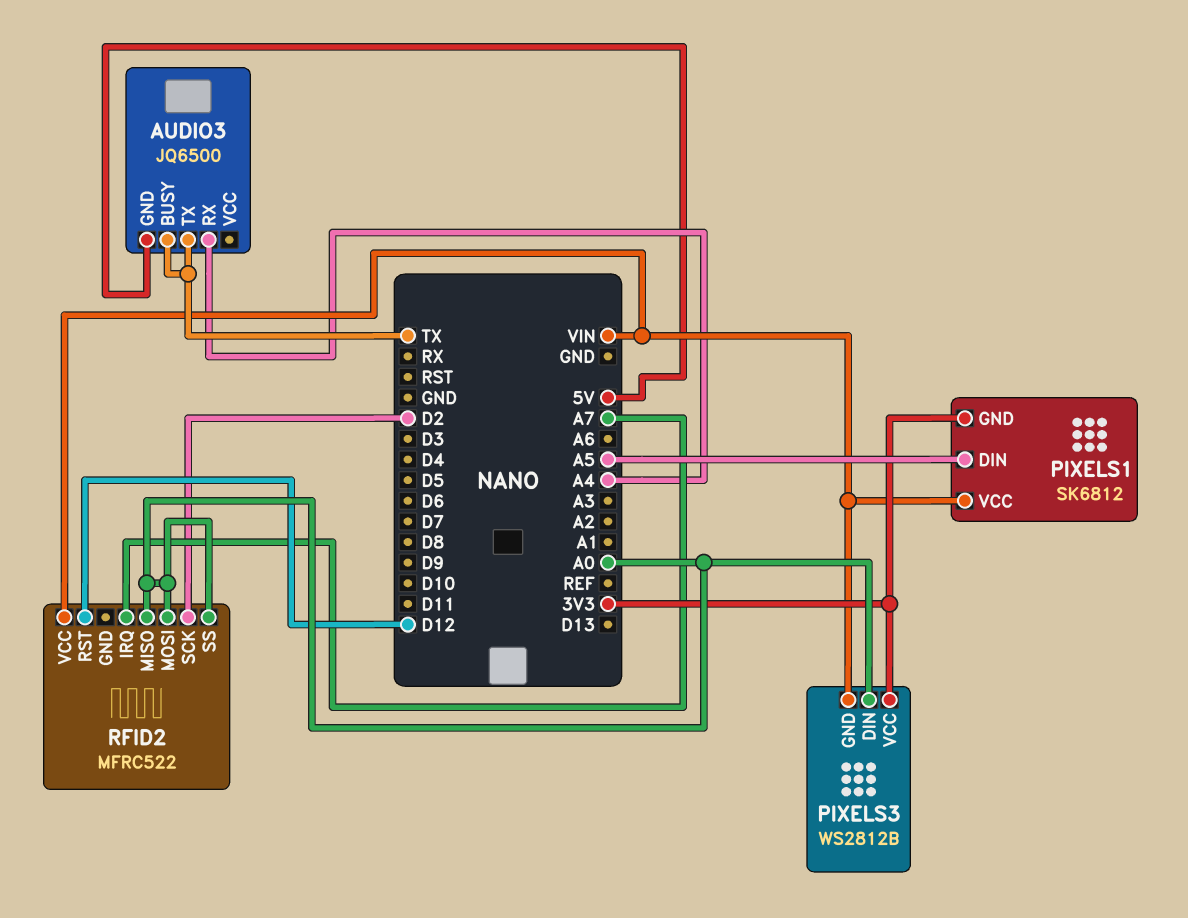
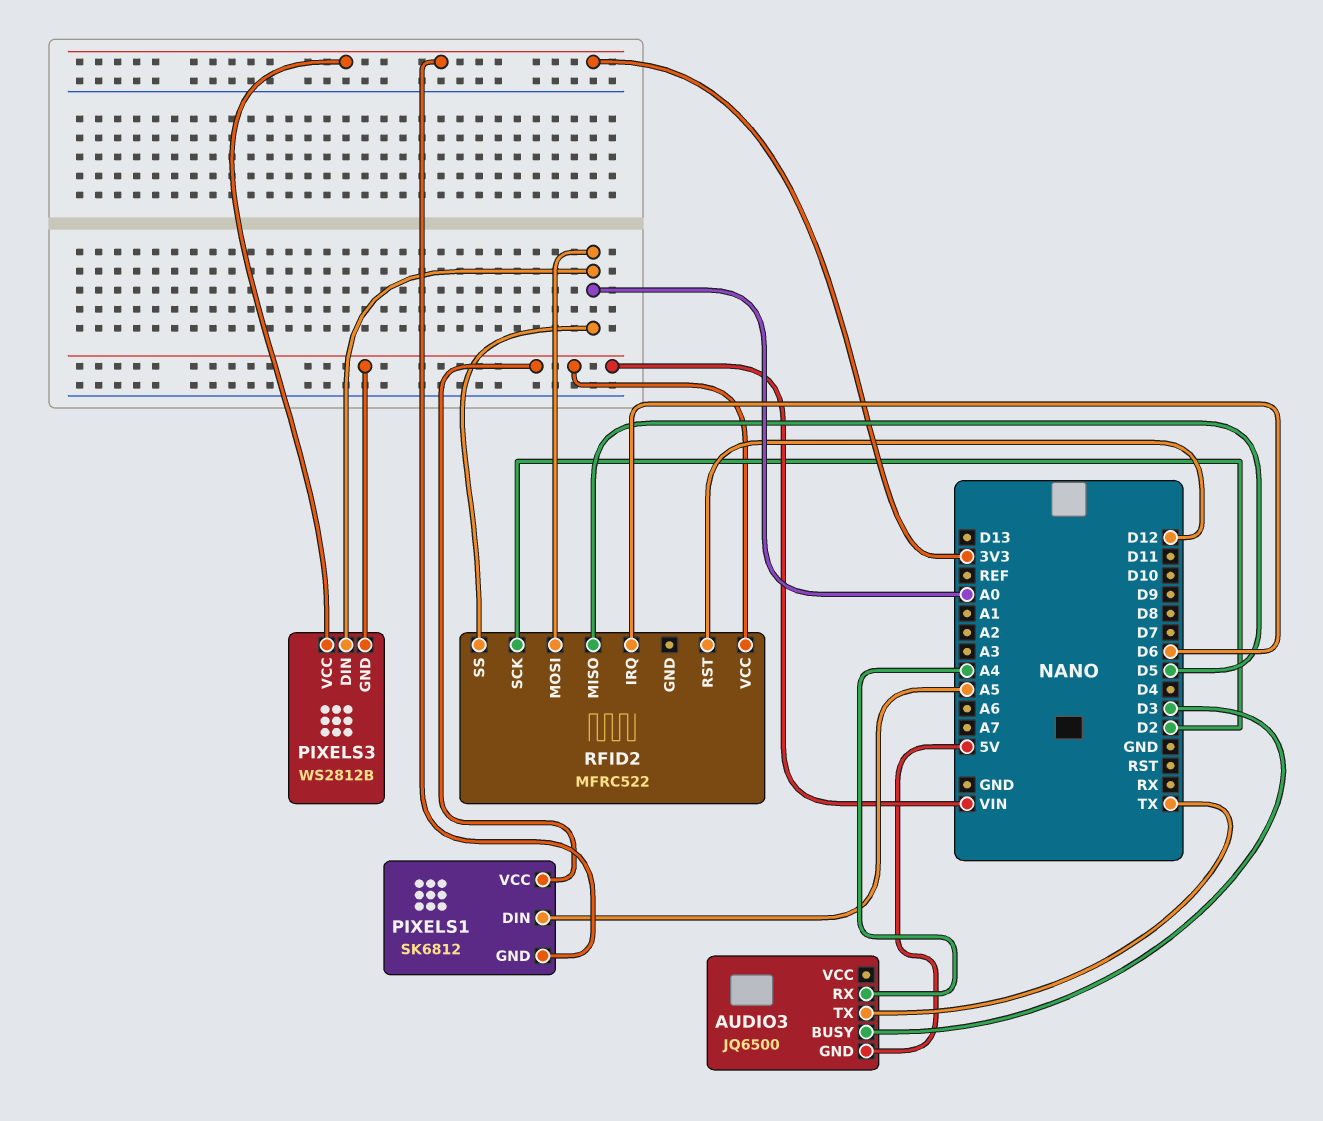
AUDIO3 pin BUSY: TX -> D3
RFID2 pin IRQ: A7 -> D6
RFID2 pin MISO: A0 -> D5

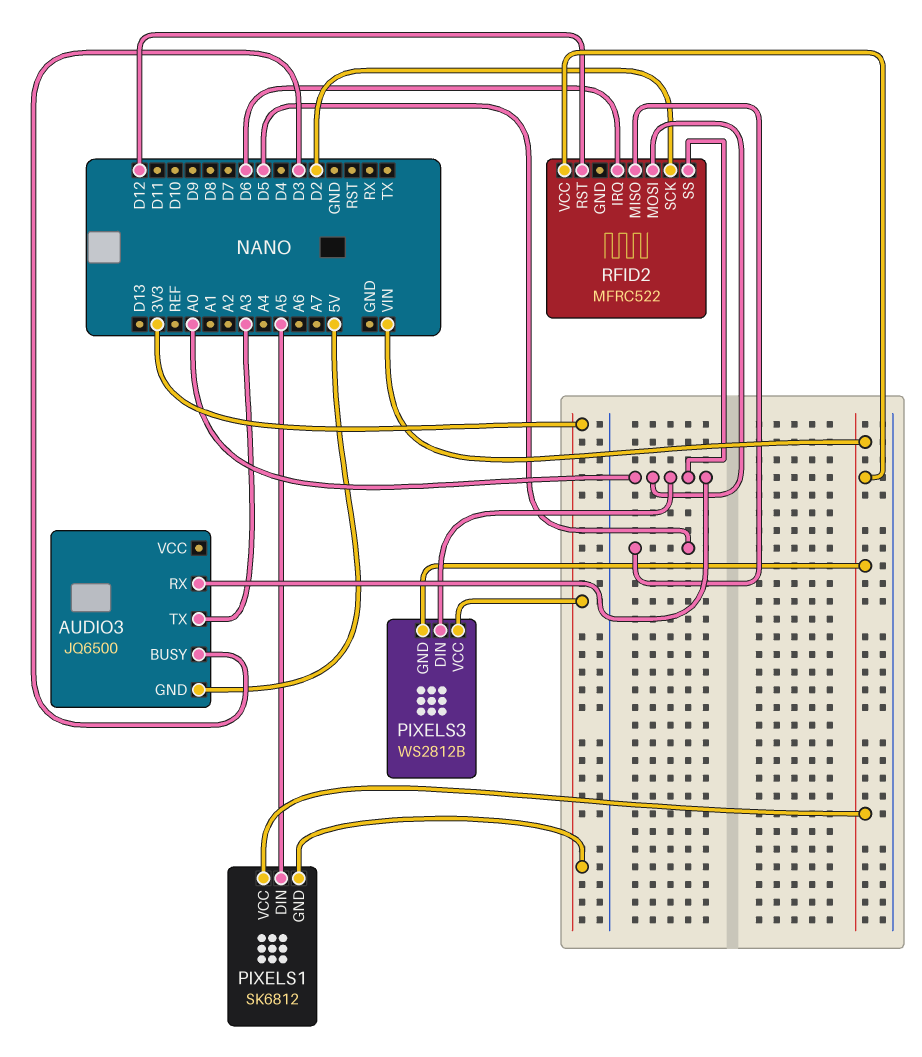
AUDIO3 pin RX: A4 -> A0
AUDIO3 pin TX: TX -> A3

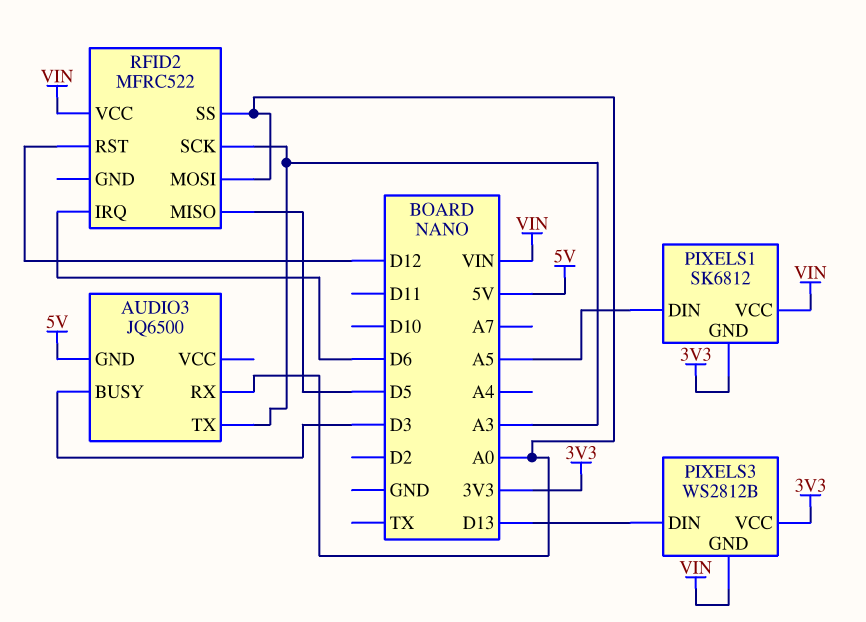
PIXELS3 pin DIN: A0 -> D13
RFID2 pin SCK: D2 -> A3

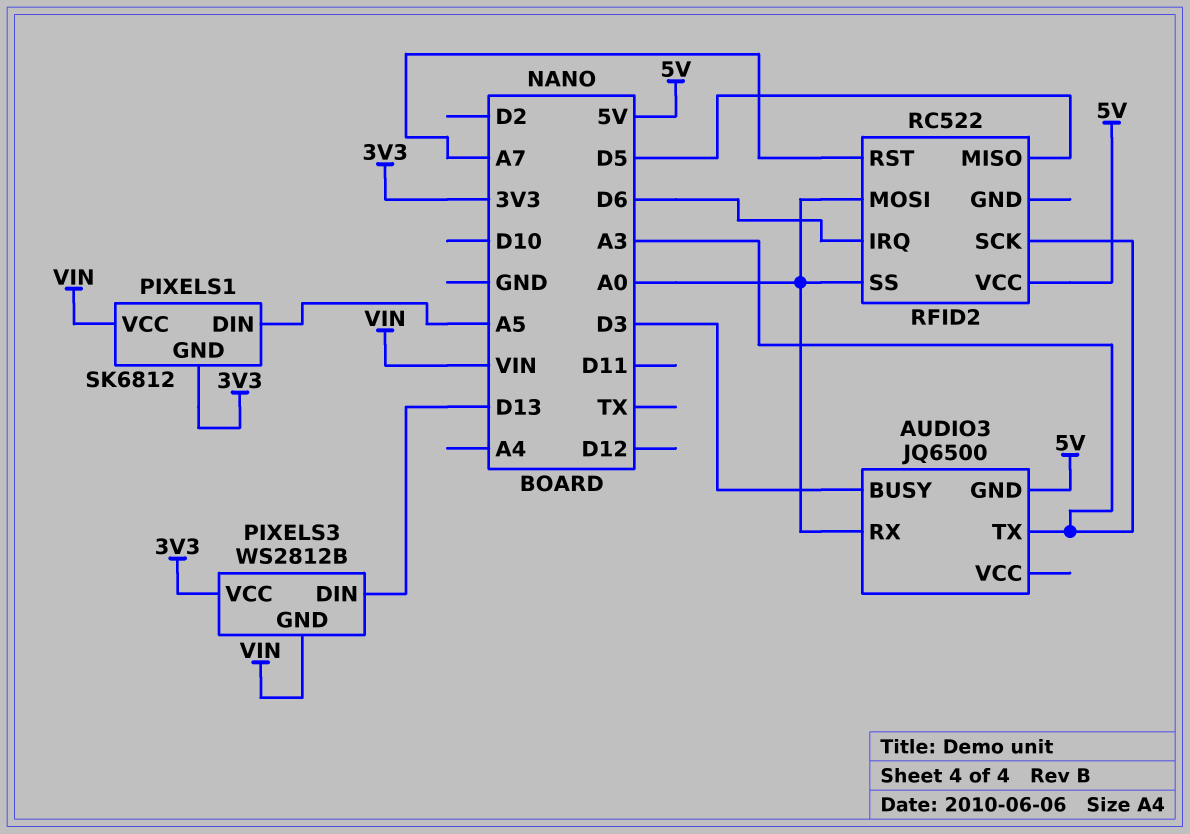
RFID2: MFRC522 -> RC522
RFID2 pin RST: D12 -> A7
RFID2 pin VCC: VIN -> 5V

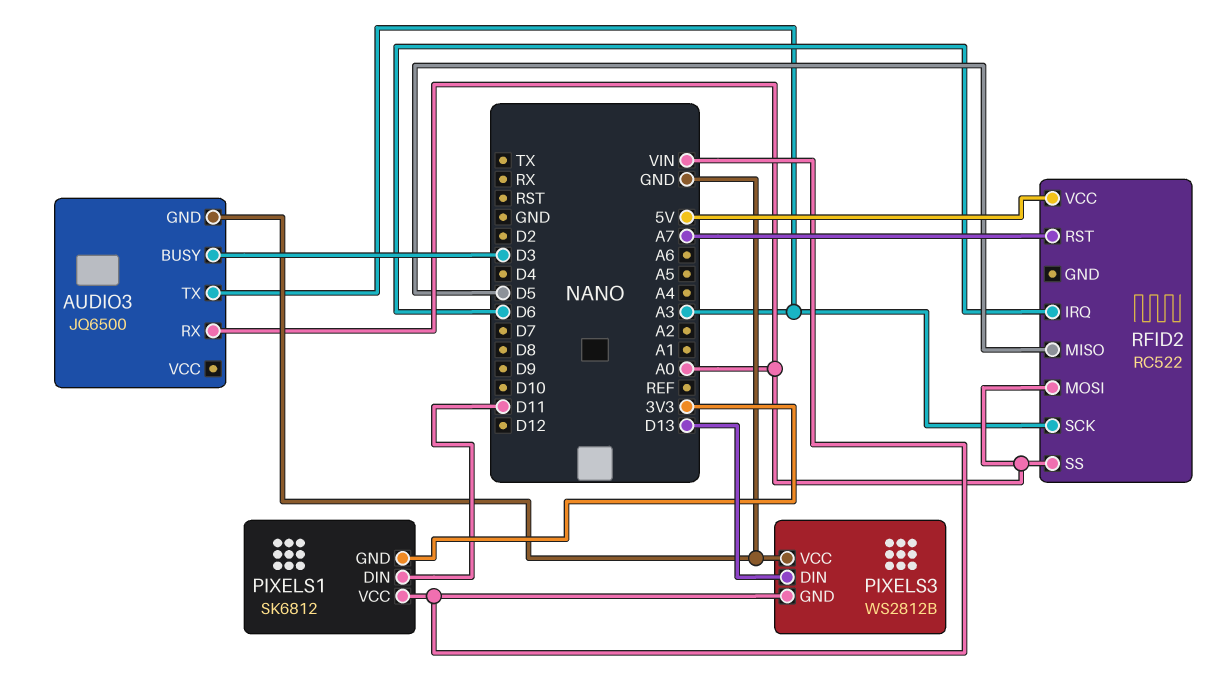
AUDIO3 pin GND: 5V -> GND
PIXELS1 pin DIN: A5 -> D11
PIXELS3 pin VCC: 3V3 -> GND

